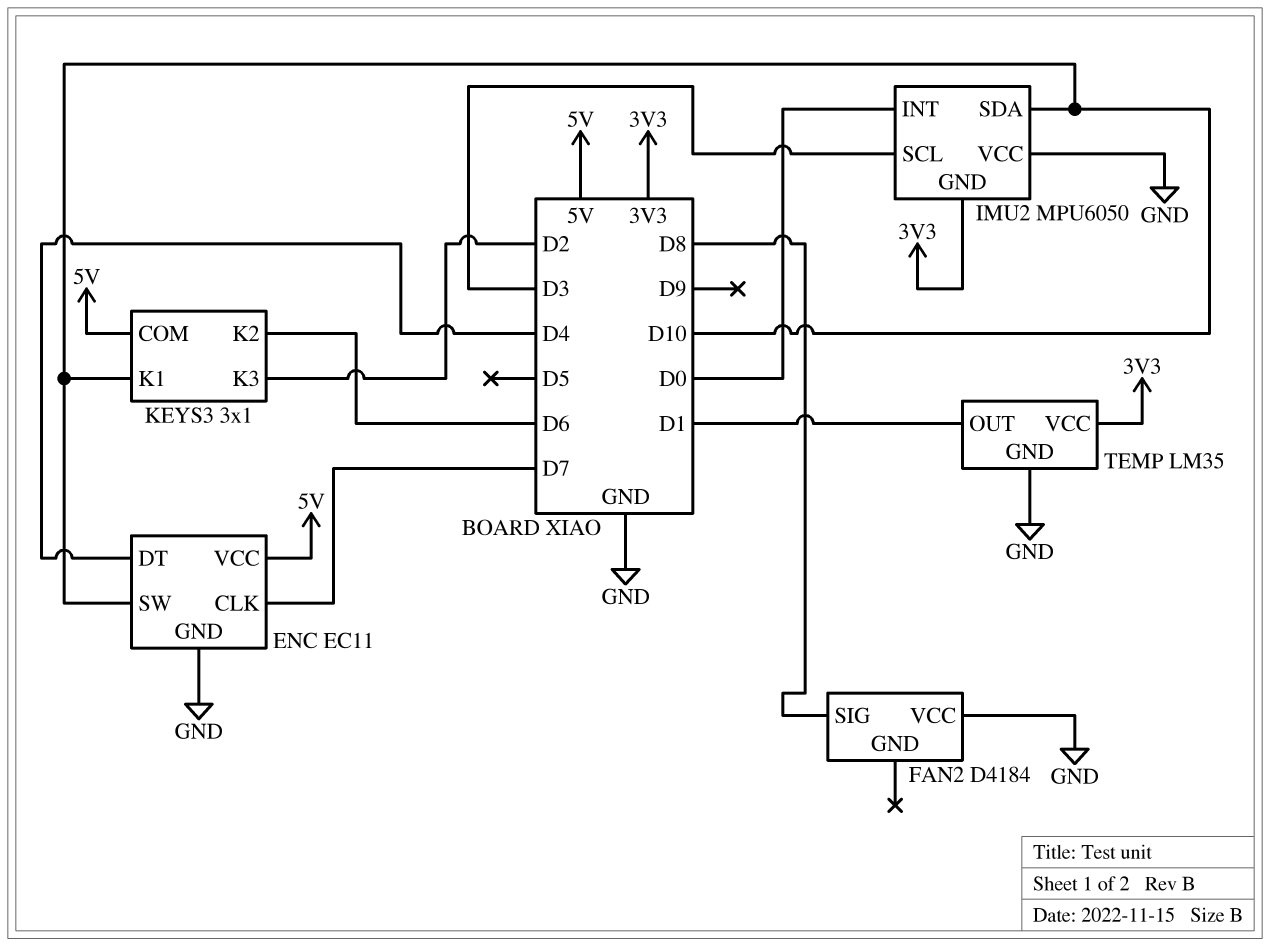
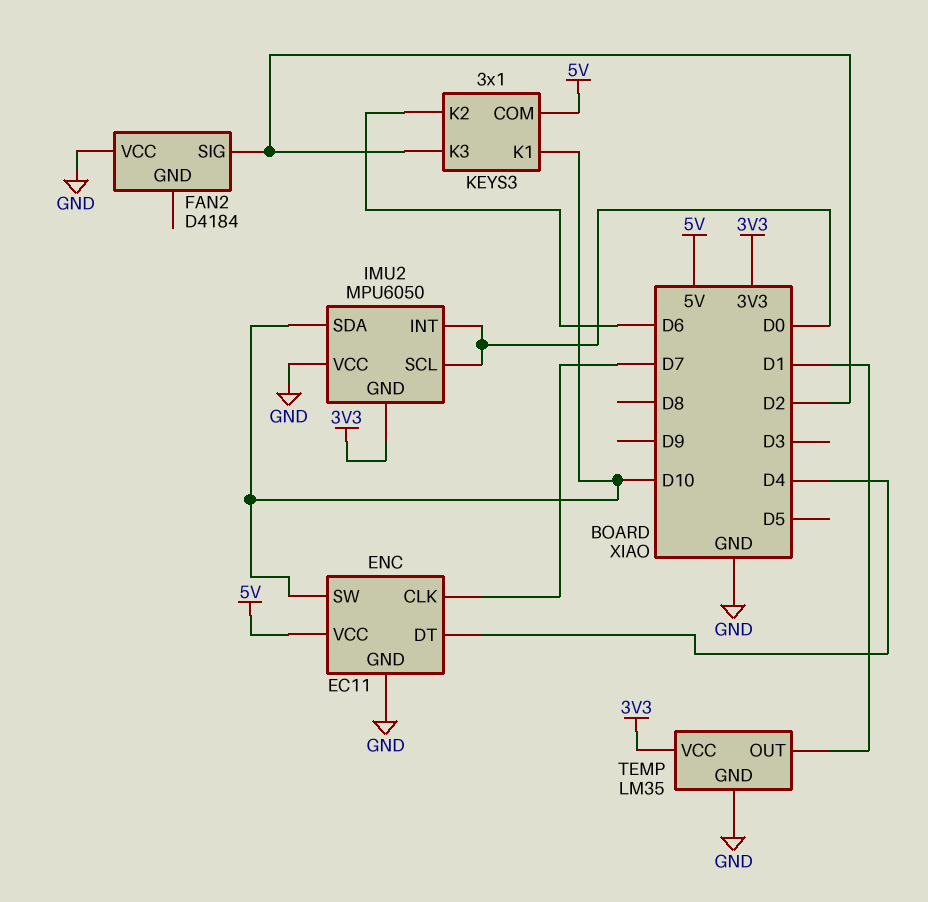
FAN2 pin SIG: D8 -> D2
IMU2 pin SCL: D3 -> D0

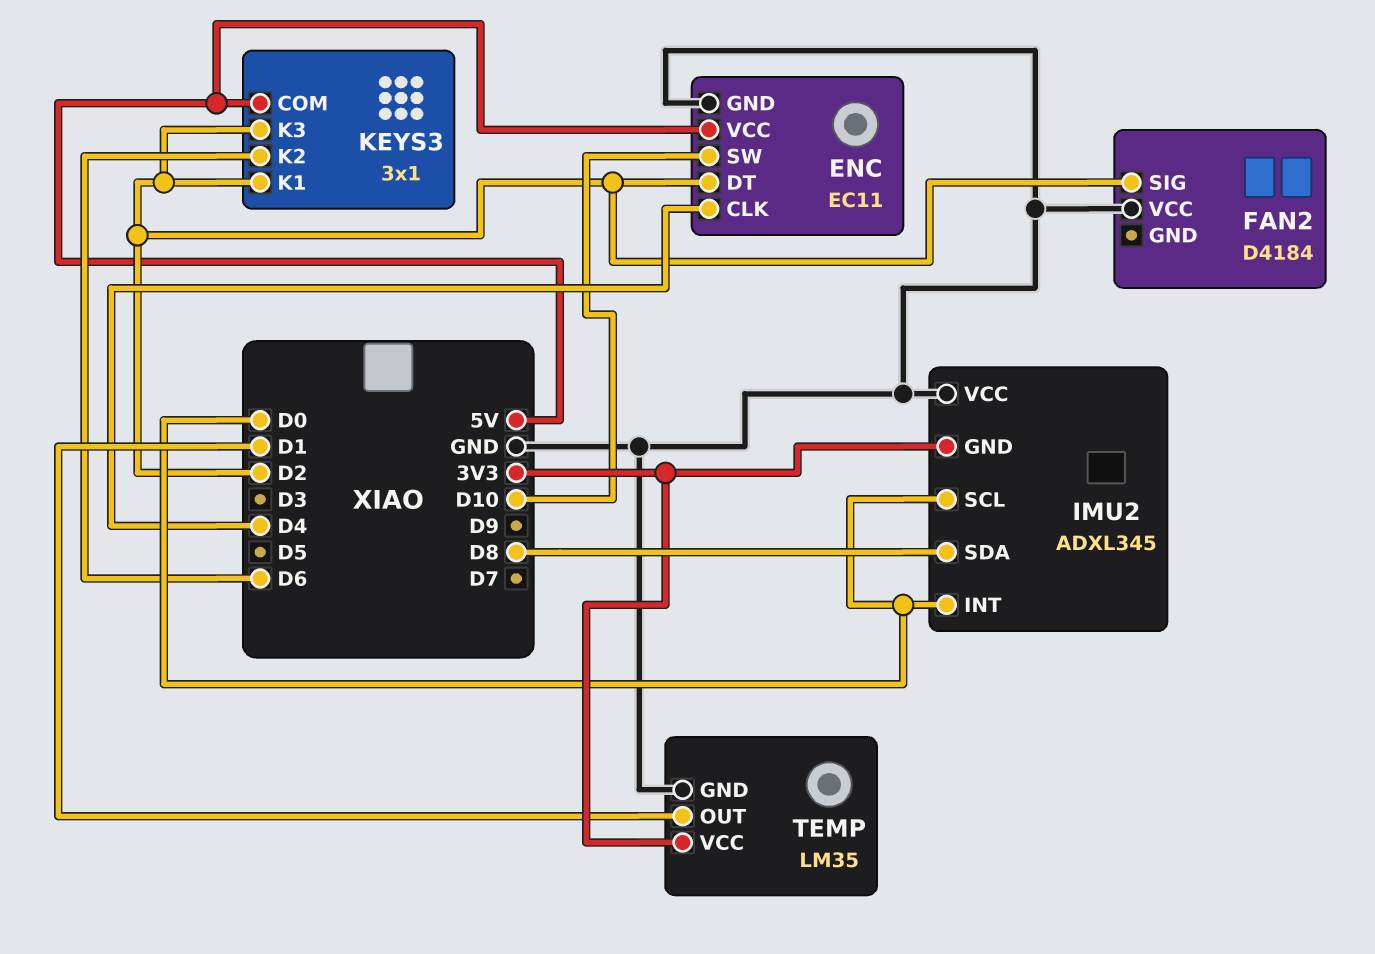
ENC pin CLK: D7 -> D4
ENC pin DT: D4 -> D2
IMU2: MPU6050 -> ADXL345
IMU2 pin SDA: D10 -> D8
KEYS3 pin K1: D10 -> D2

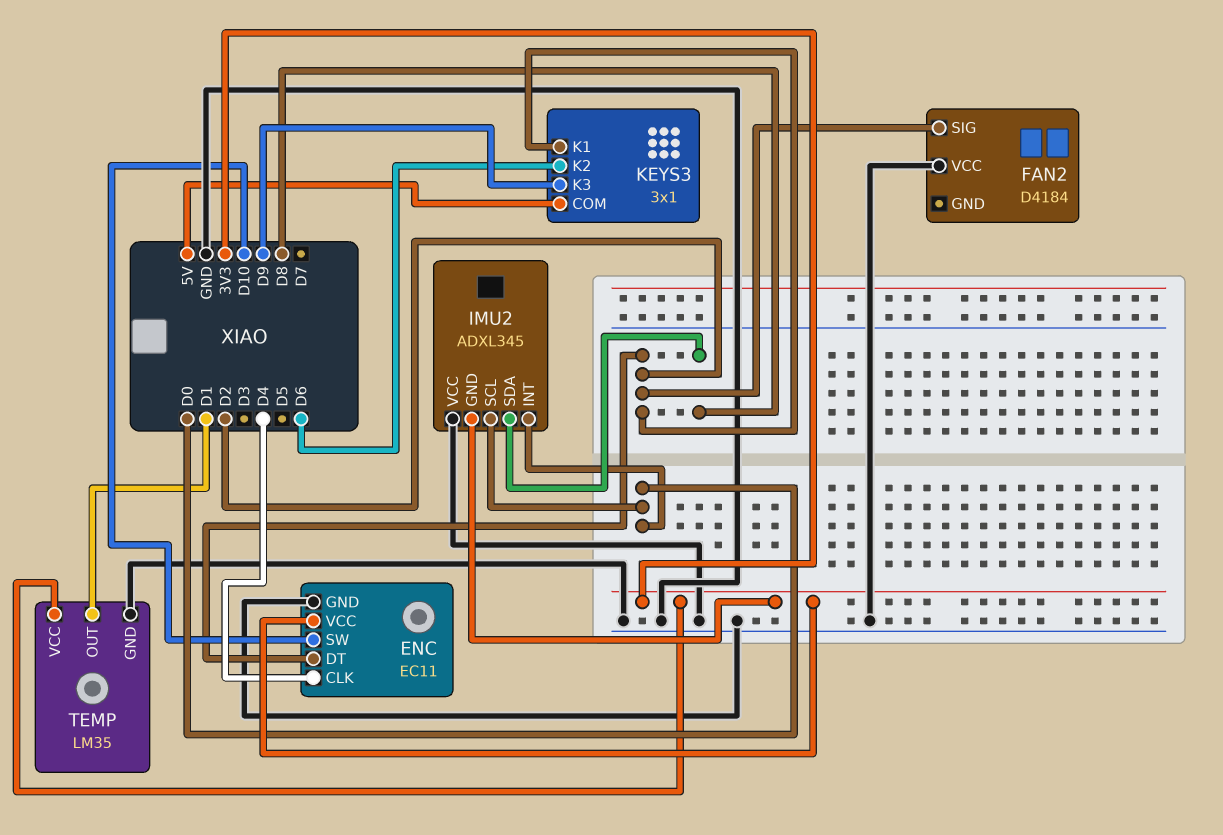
ENC pin VCC: 5V -> 3V3
KEYS3 pin K3: D2 -> D9

